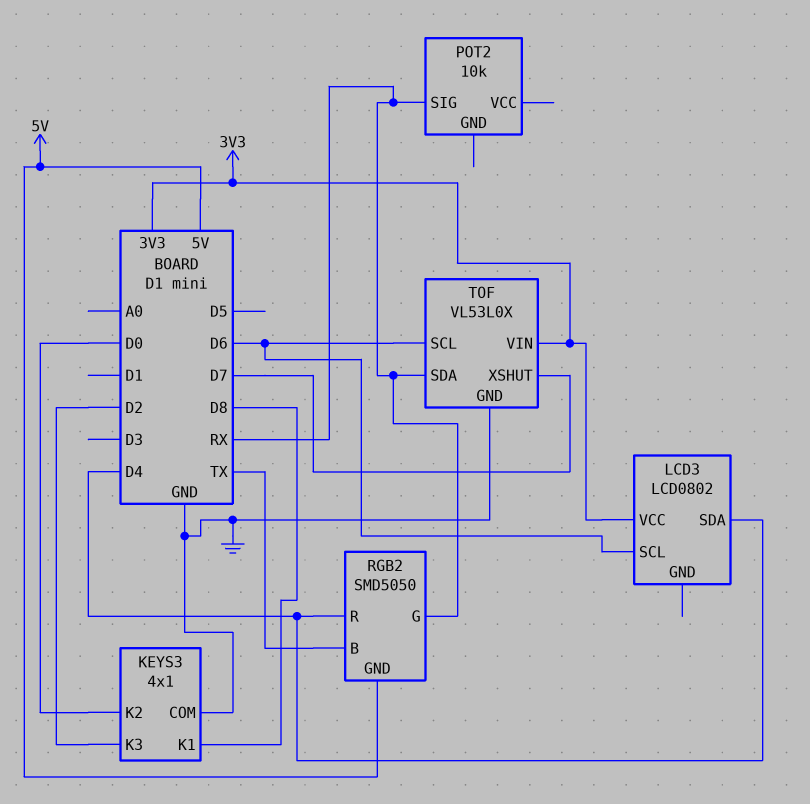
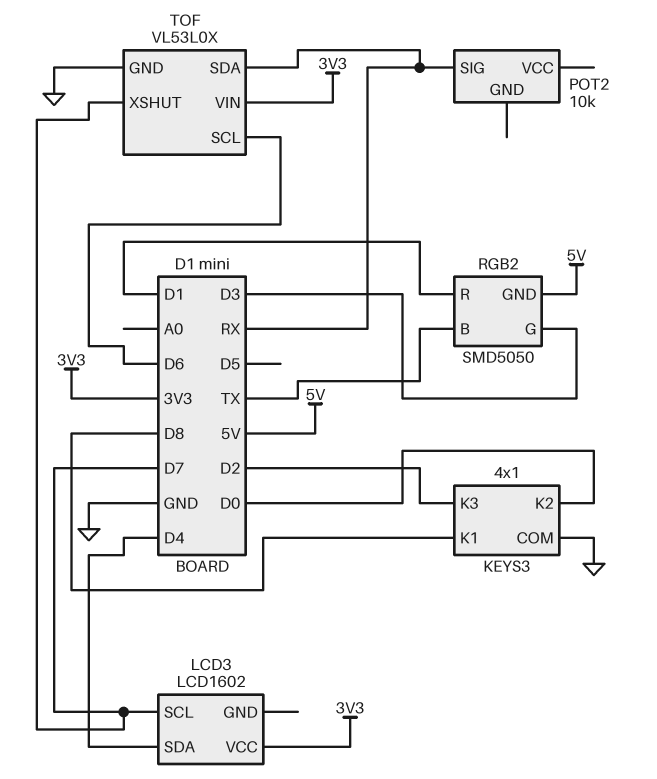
LCD3: LCD0802 -> LCD1602
LCD3 pin SCL: D6 -> D7
RGB2 pin G: RX -> D3
RGB2 pin R: D4 -> D1

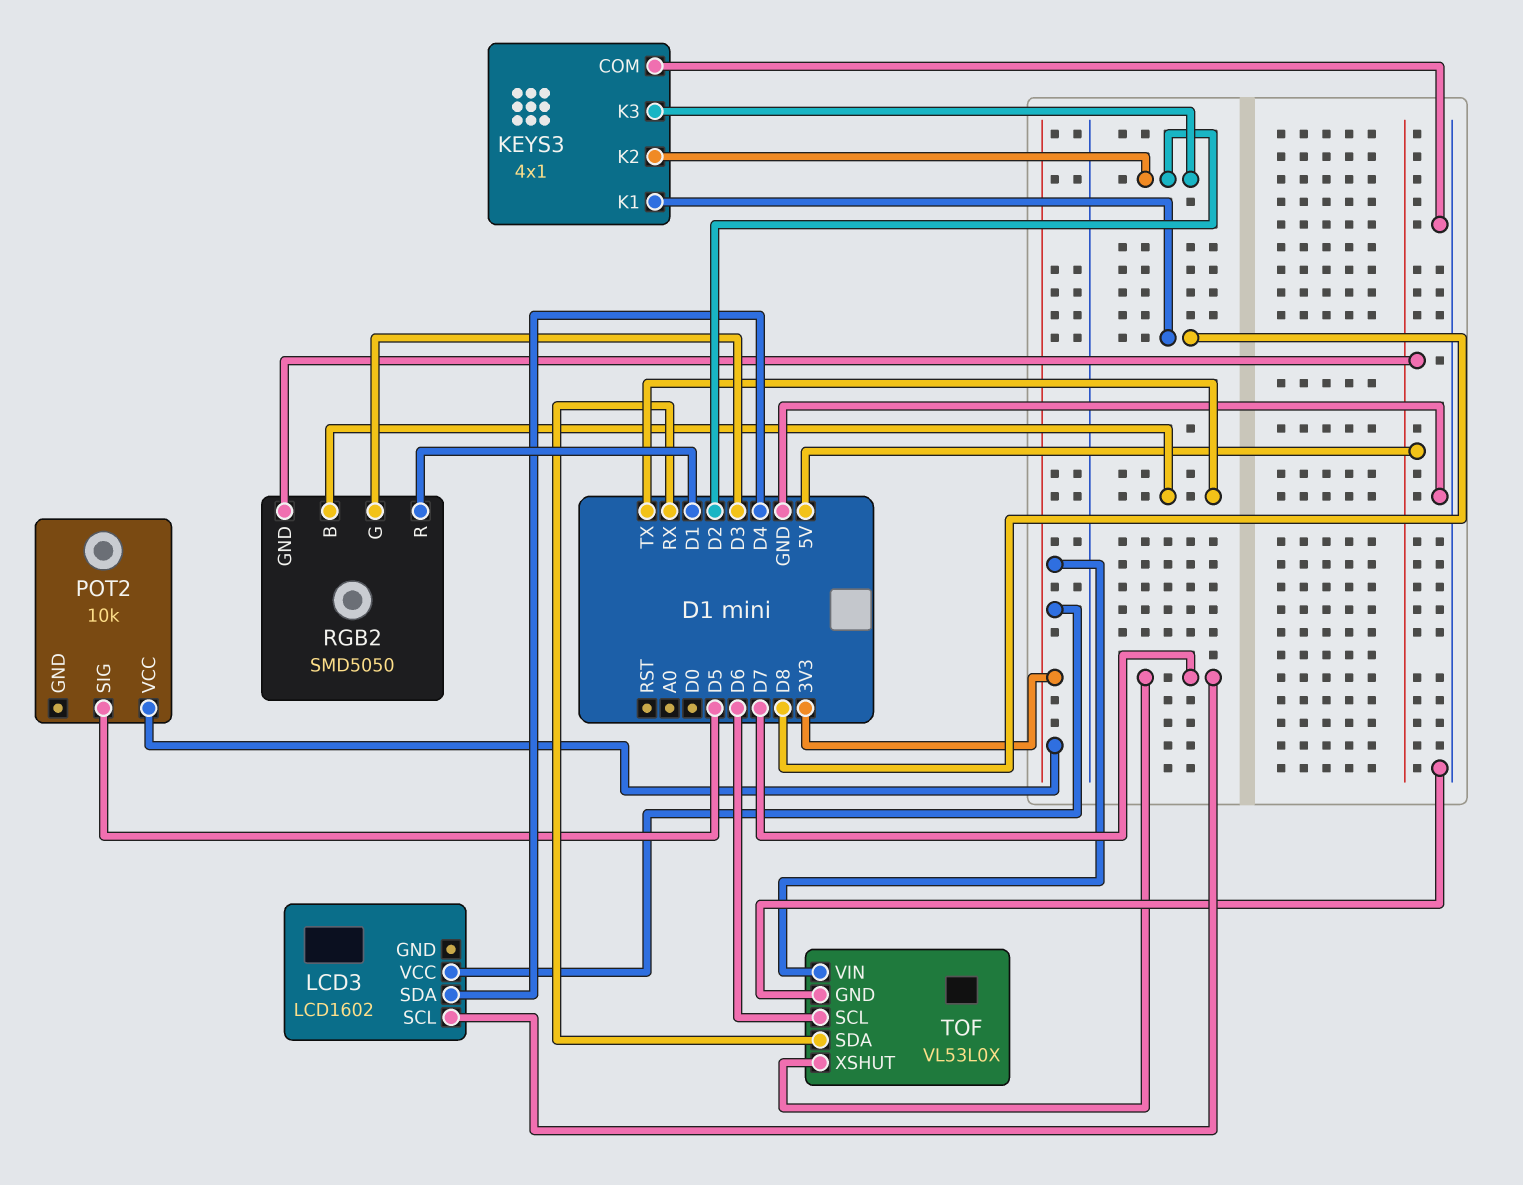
KEYS3 pin K2: D0 -> D2
POT2 pin SIG: RX -> D5
POT2 pin VCC: none -> 3V3

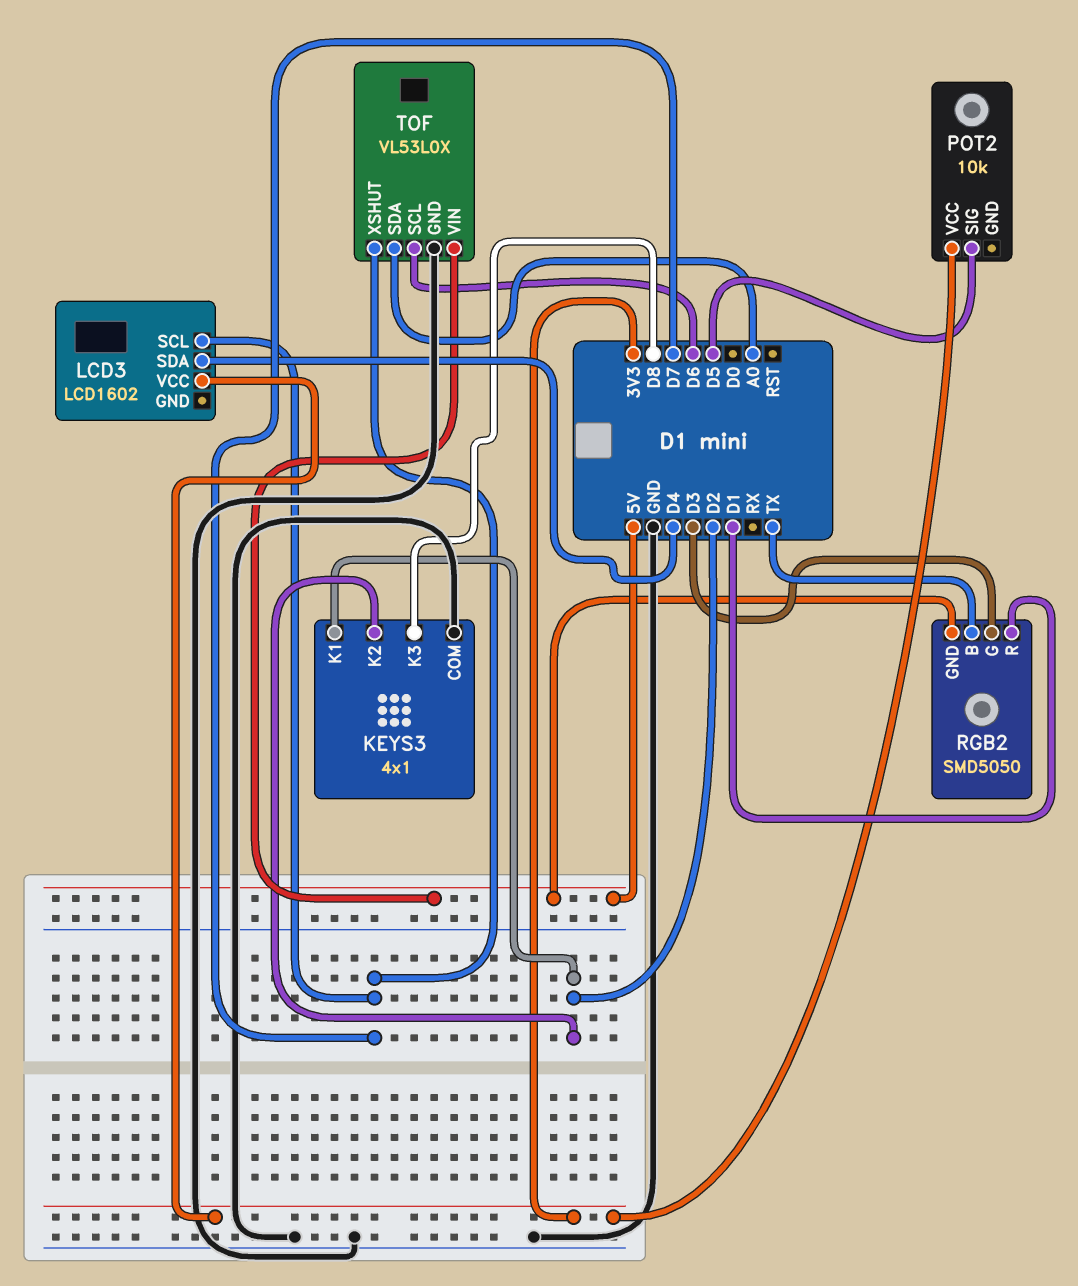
KEYS3 pin K1: D8 -> D2
KEYS3 pin K3: D2 -> D8
TOF pin SDA: RX -> A0
TOF pin VIN: 3V3 -> 5V

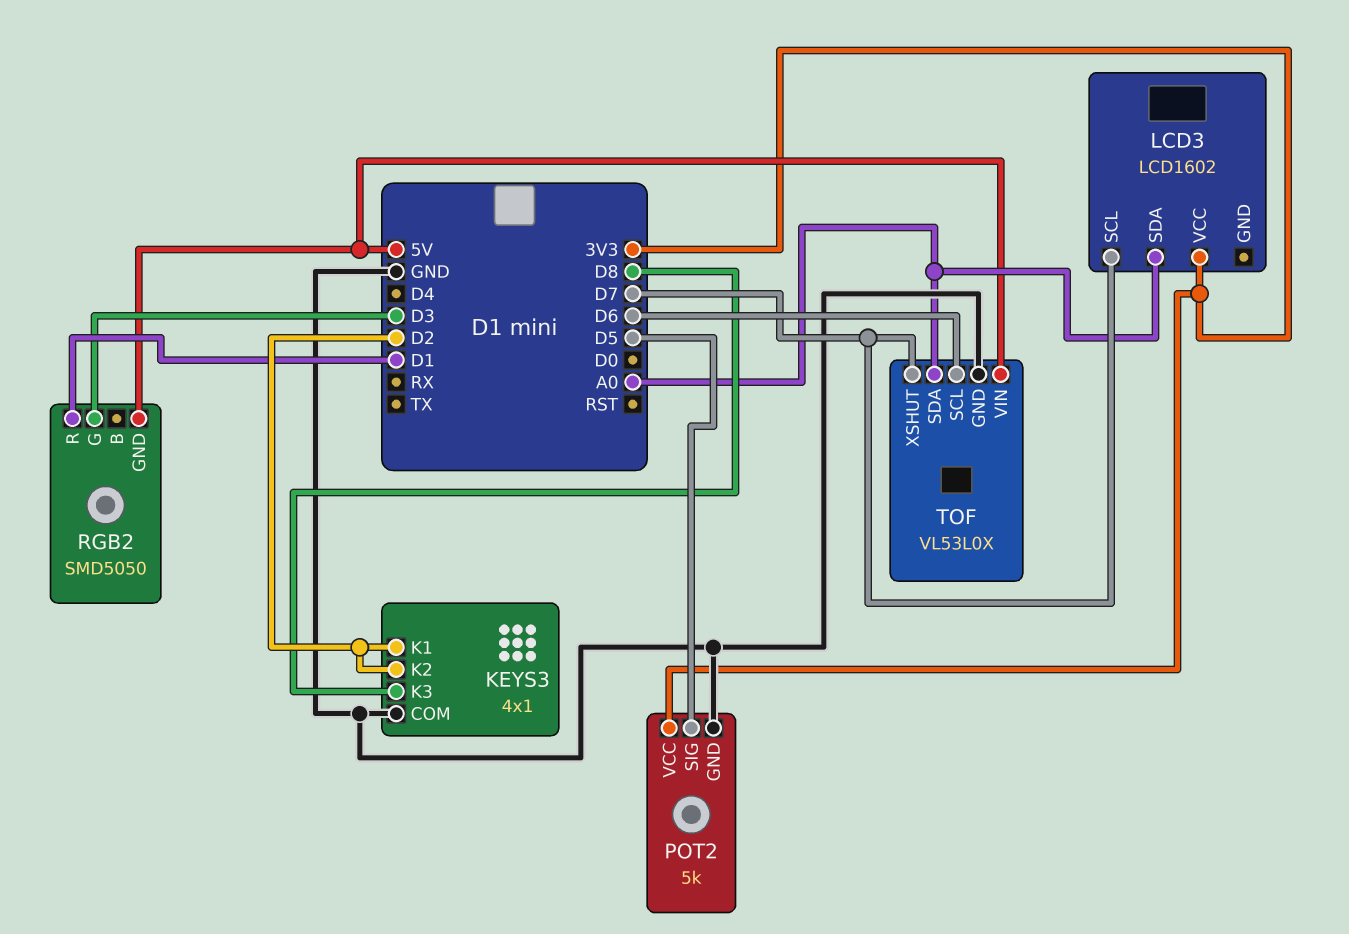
LCD3 pin SDA: D4 -> A0
POT2: 10k -> 5k
POT2 pin GND: none -> GND
RGB2 pin B: TX -> none

